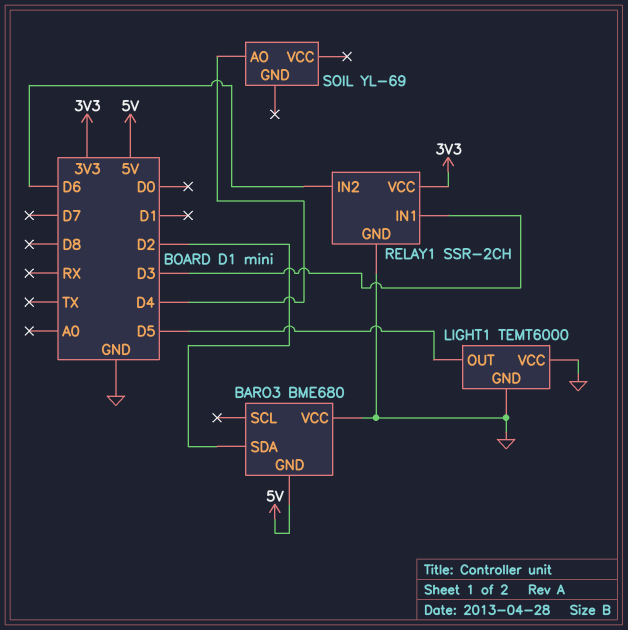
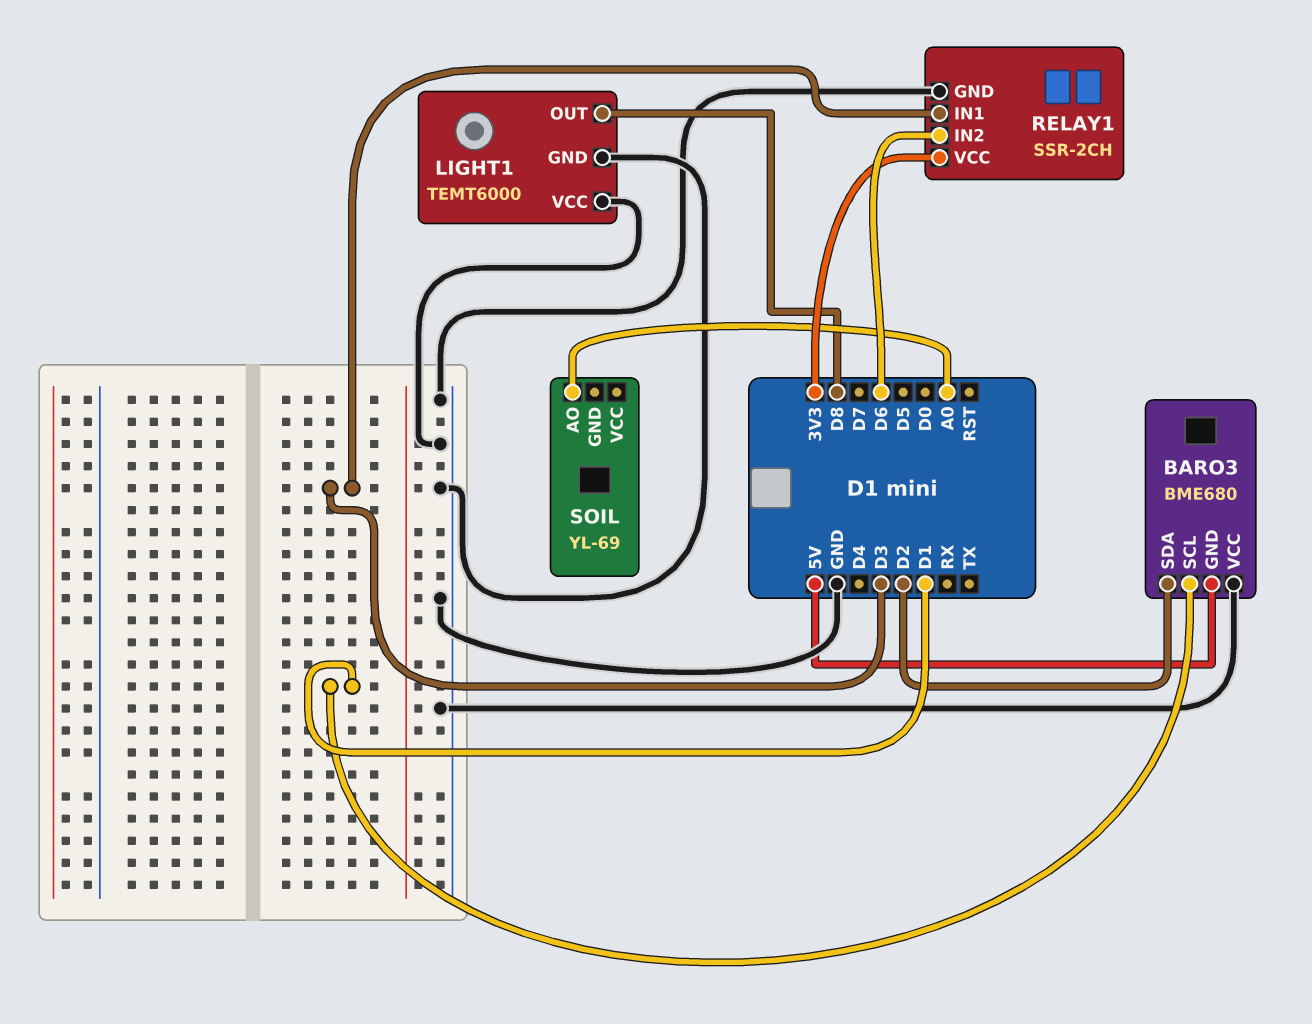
BARO3 pin SCL: none -> D1
LIGHT1 pin OUT: D5 -> D8
SOIL pin AO: D4 -> A0

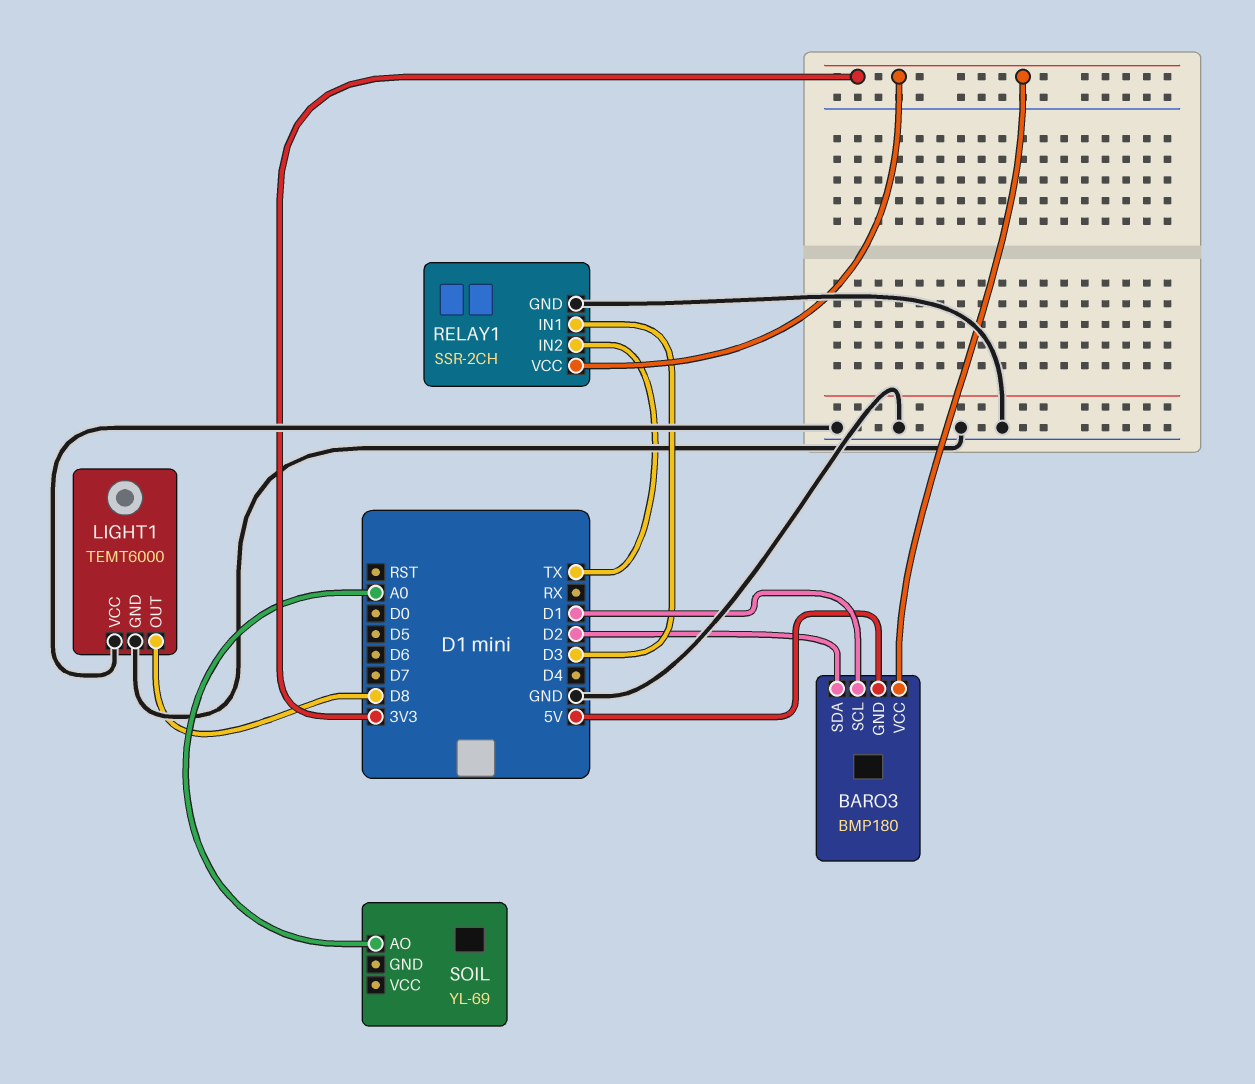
BARO3: BME680 -> BMP180
BARO3 pin VCC: GND -> 3V3
RELAY1 pin IN2: D6 -> TX

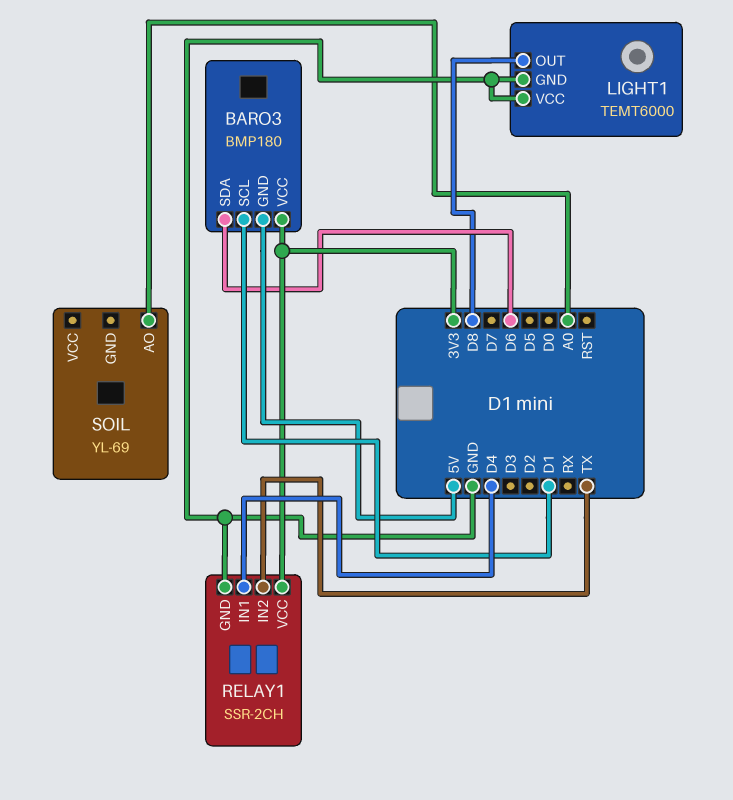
BARO3 pin SDA: D2 -> D6
RELAY1 pin IN1: D3 -> D4

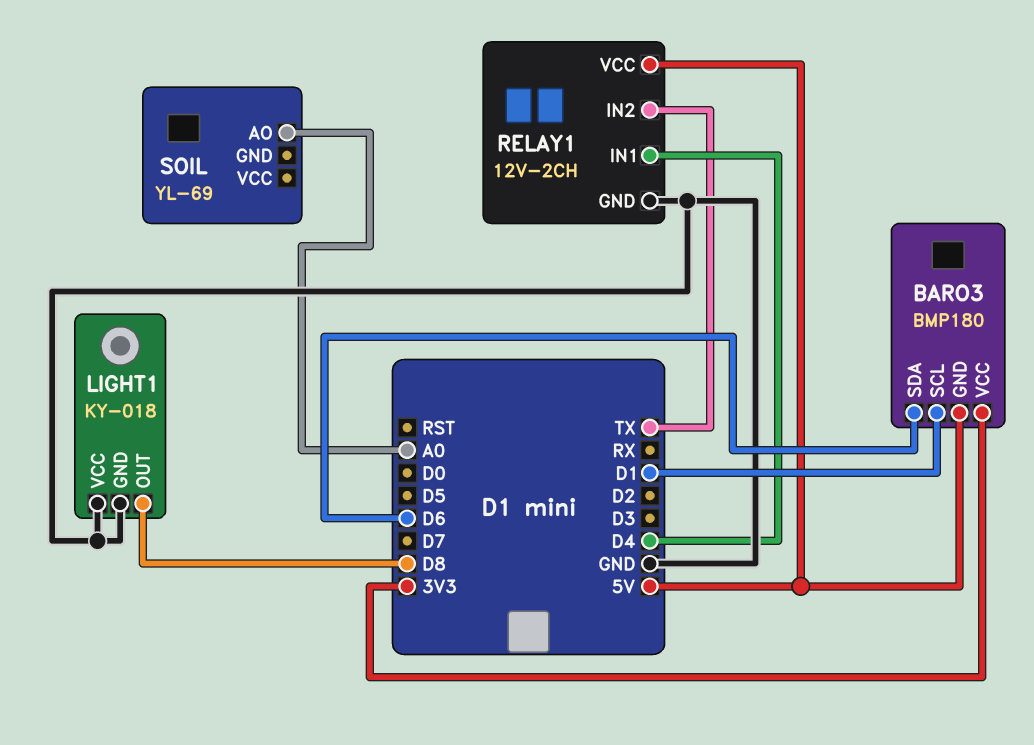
LIGHT1: TEMT6000 -> KY-018
RELAY1: SSR-2CH -> 12V-2CH
RELAY1 pin VCC: 3V3 -> 5V

